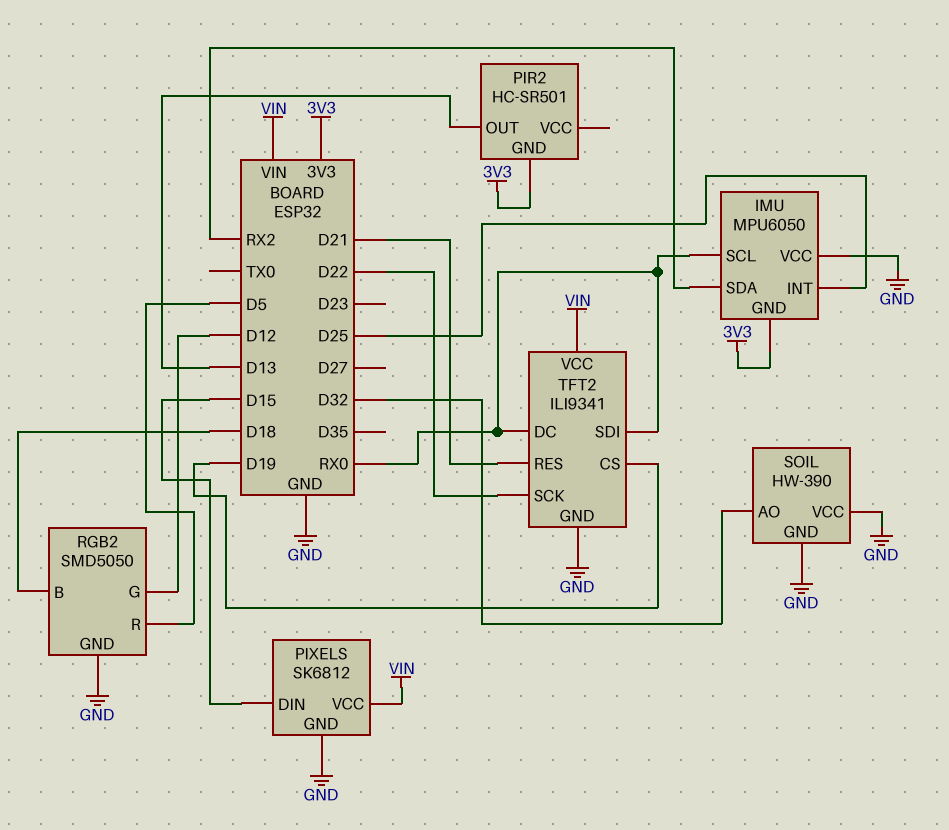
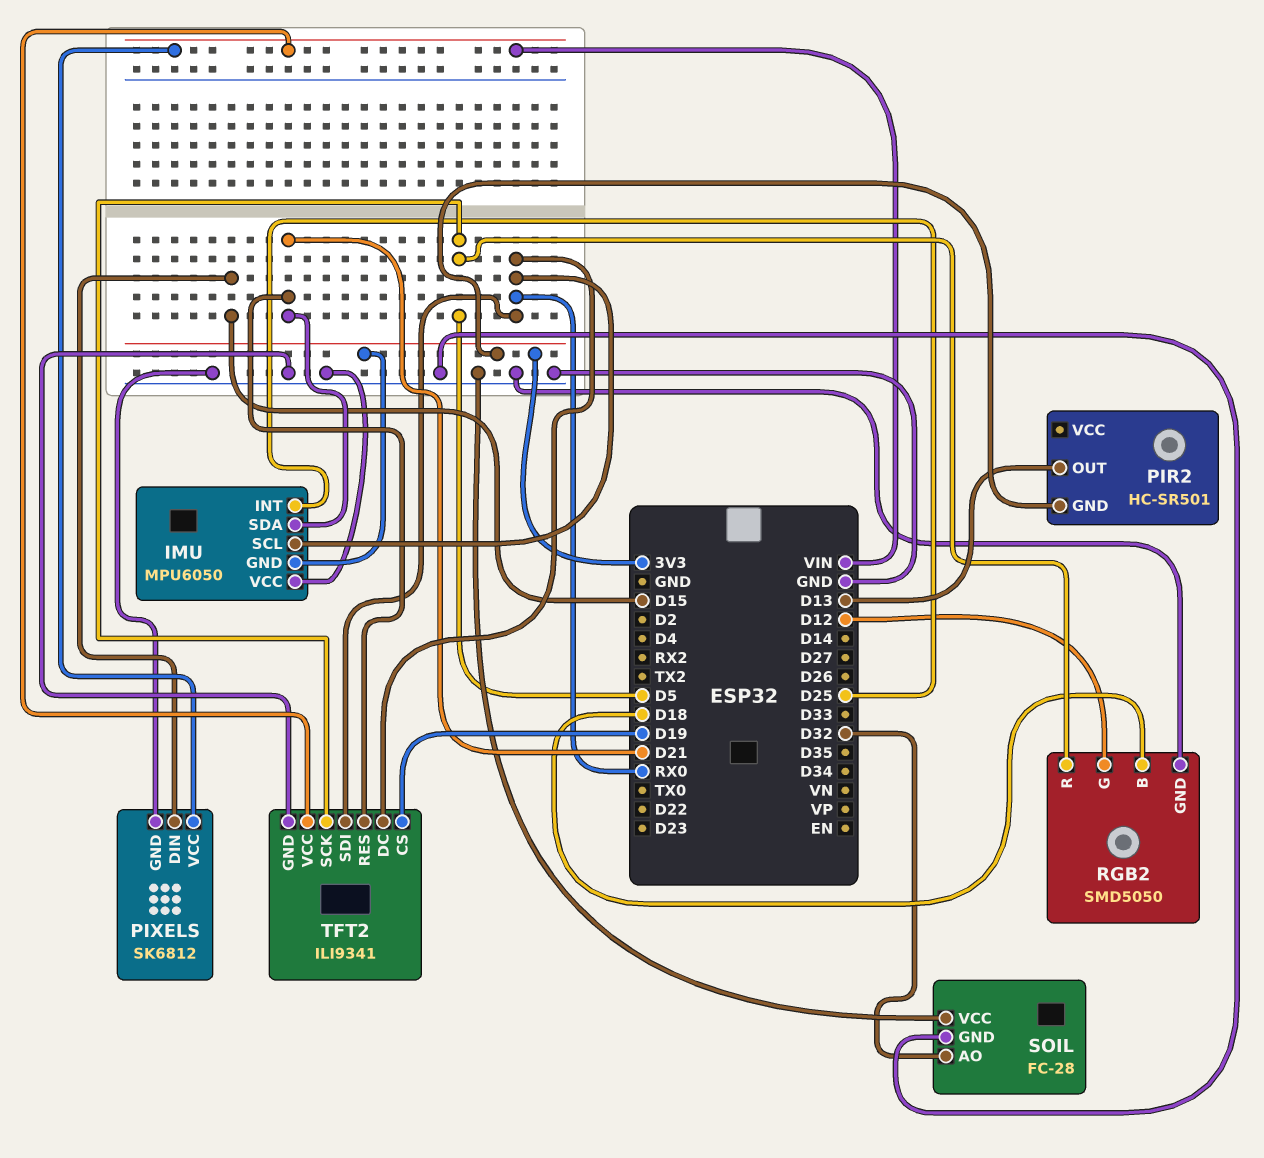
IMU pin SDA: RX2 -> D21
SOIL: HW-390 -> FC-28
TFT2 pin SCK: D22 -> D5

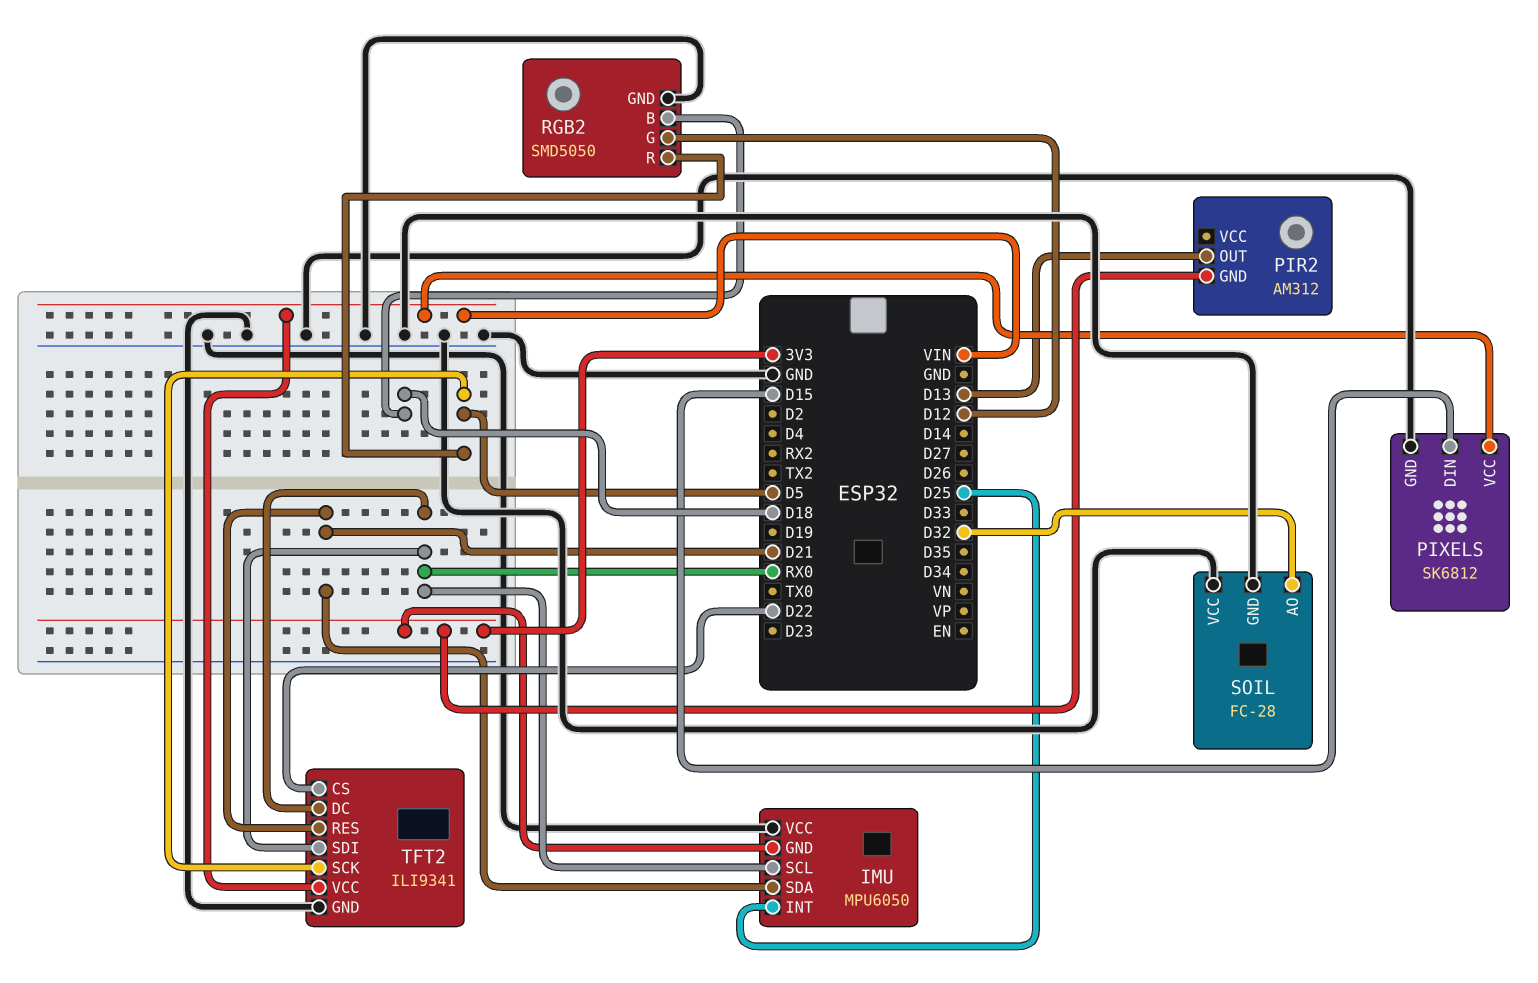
PIR2: HC-SR501 -> AM312
TFT2 pin CS: D19 -> D22

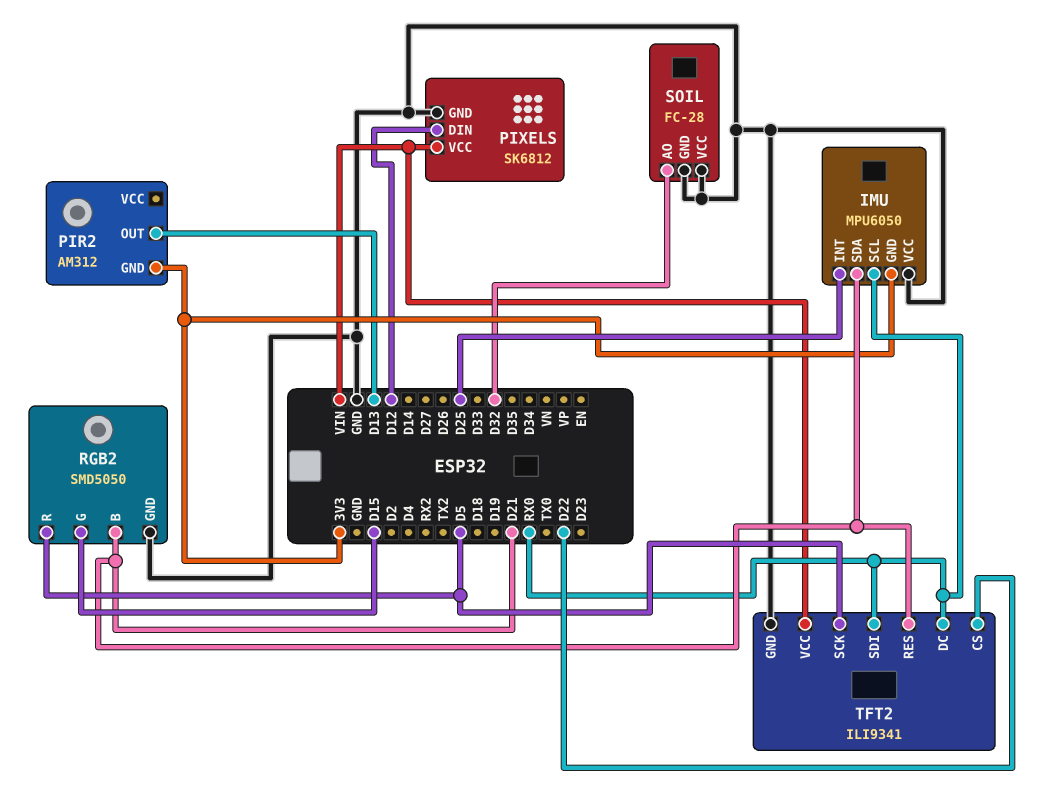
PIXELS pin DIN: D15 -> D12
RGB2 pin B: D18 -> D21
RGB2 pin G: D12 -> D15

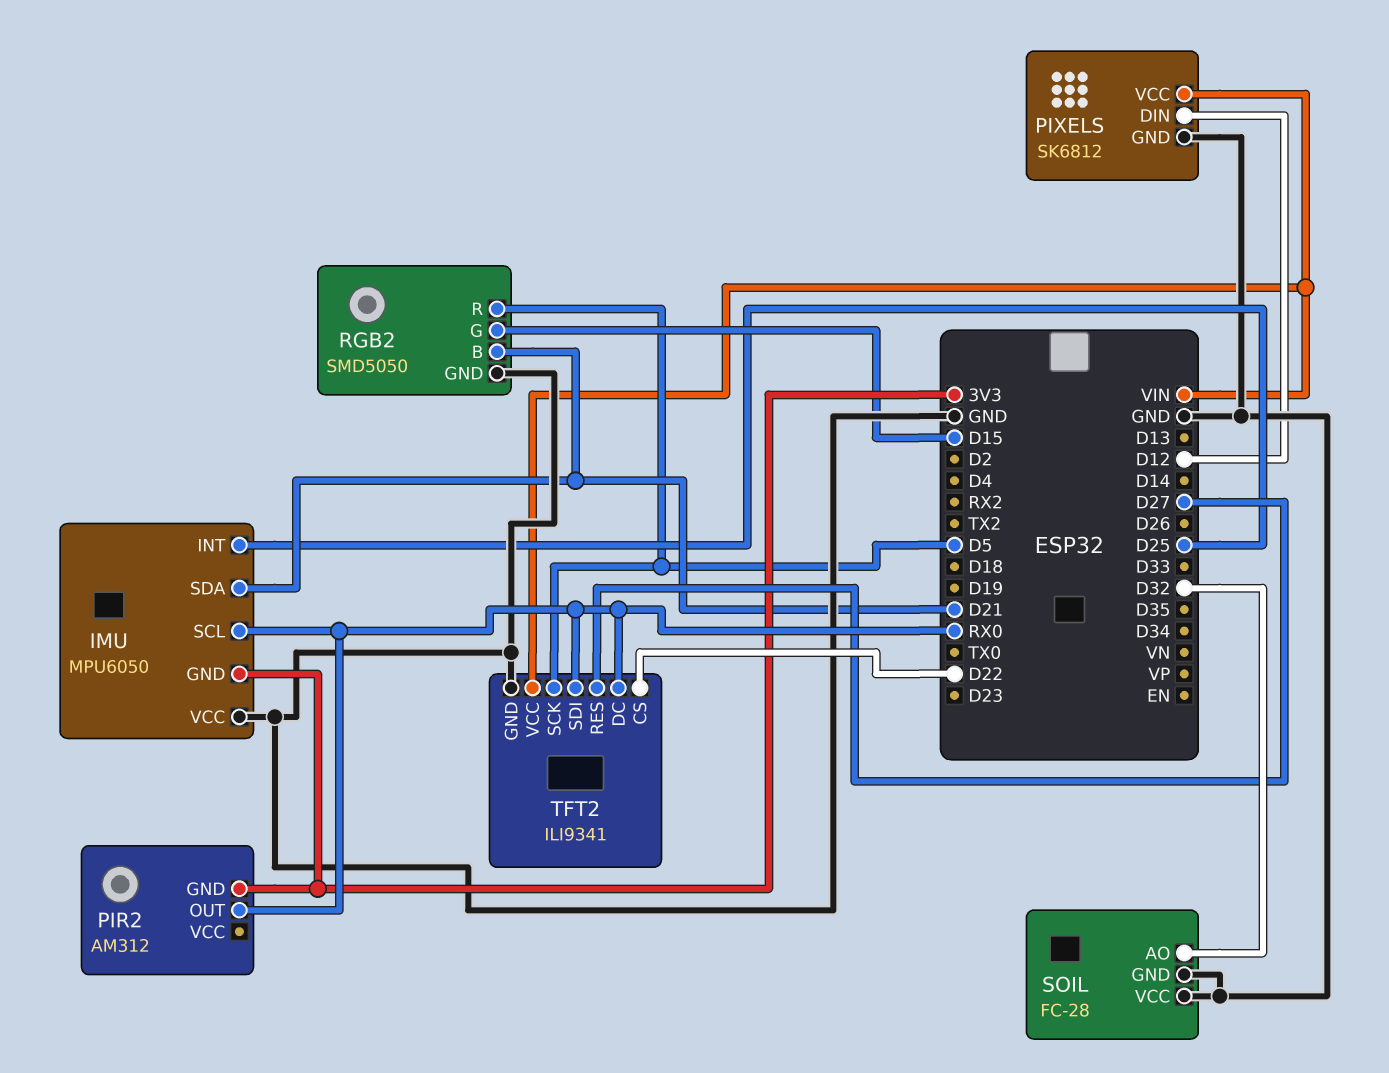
PIR2 pin OUT: D13 -> RX0
TFT2 pin RES: D21 -> D27

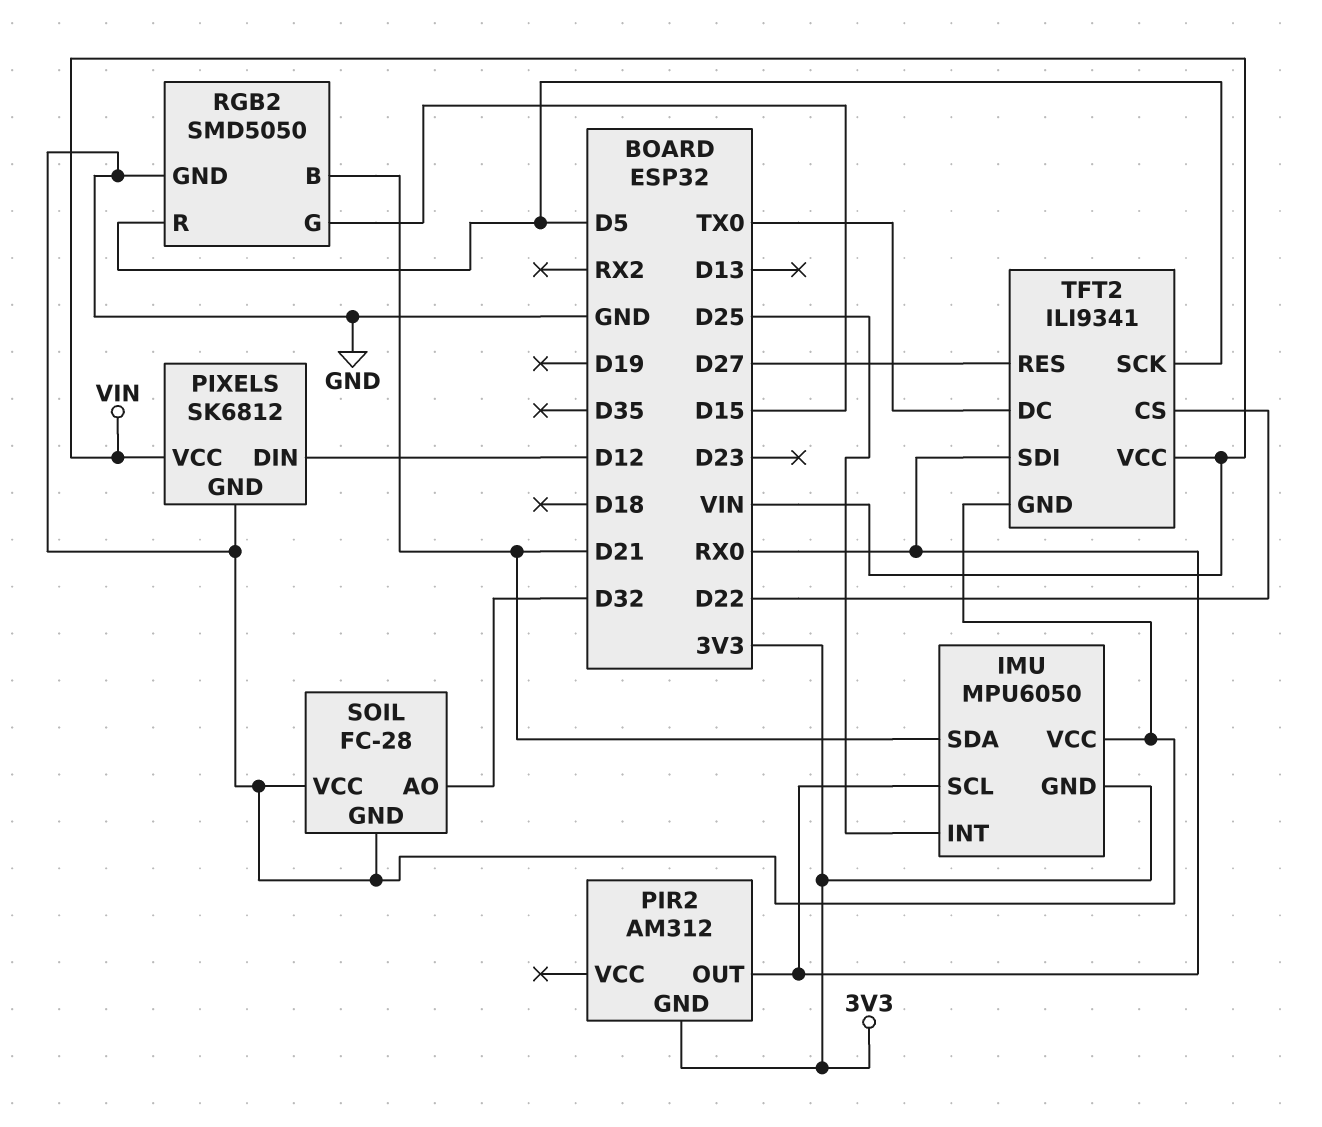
TFT2 pin DC: RX0 -> TX0

